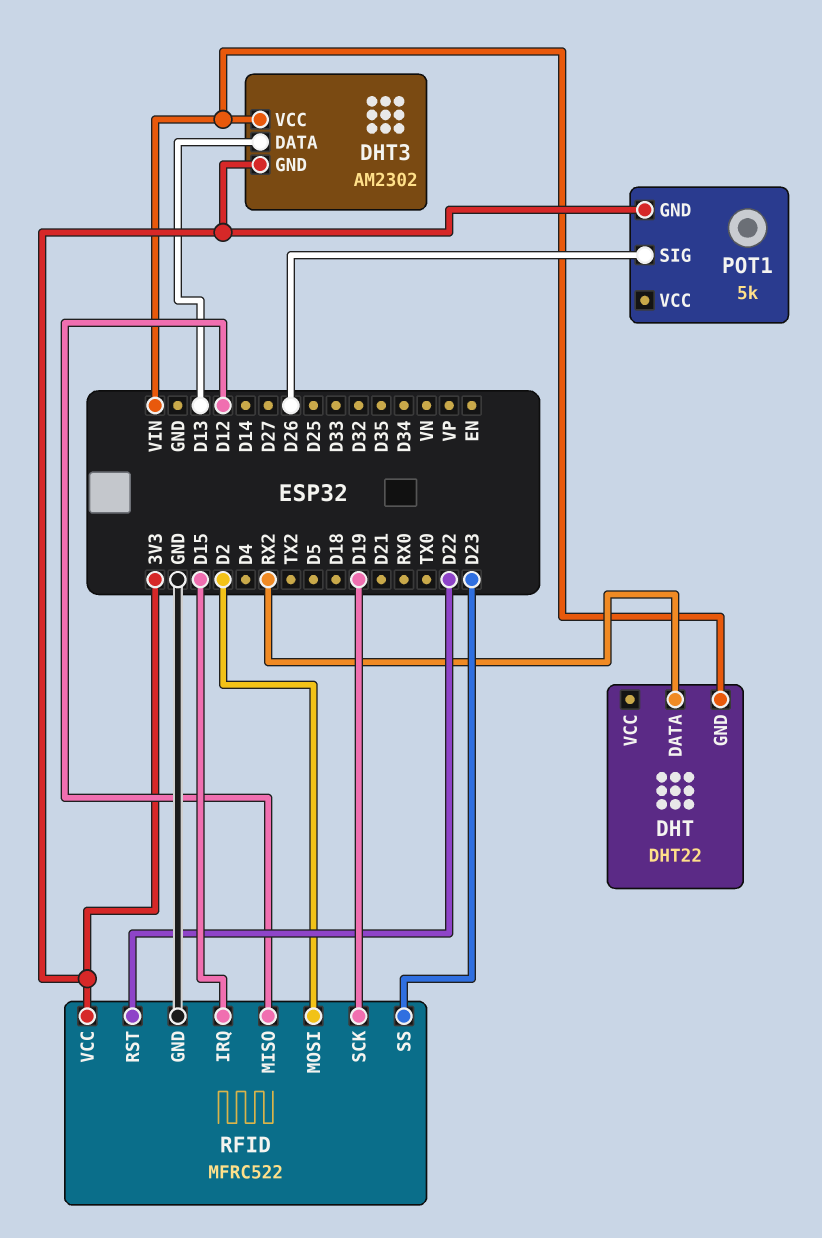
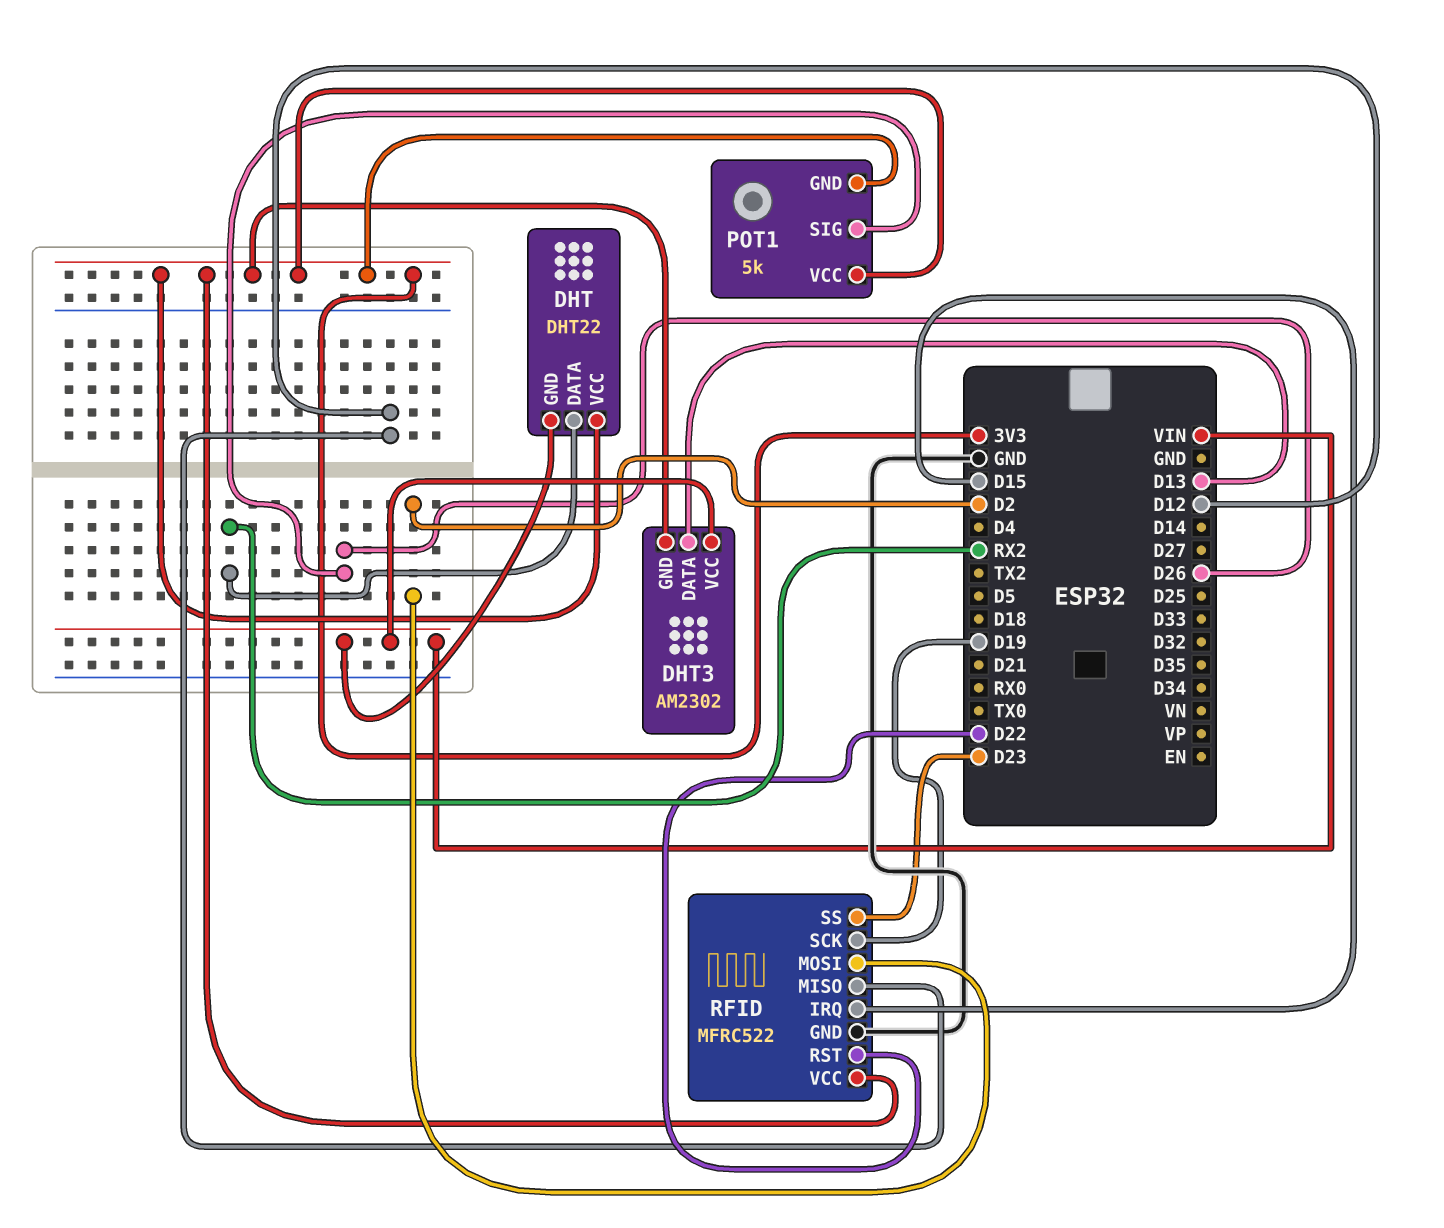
DHT pin VCC: none -> 3V3
POT1 pin VCC: none -> 3V3

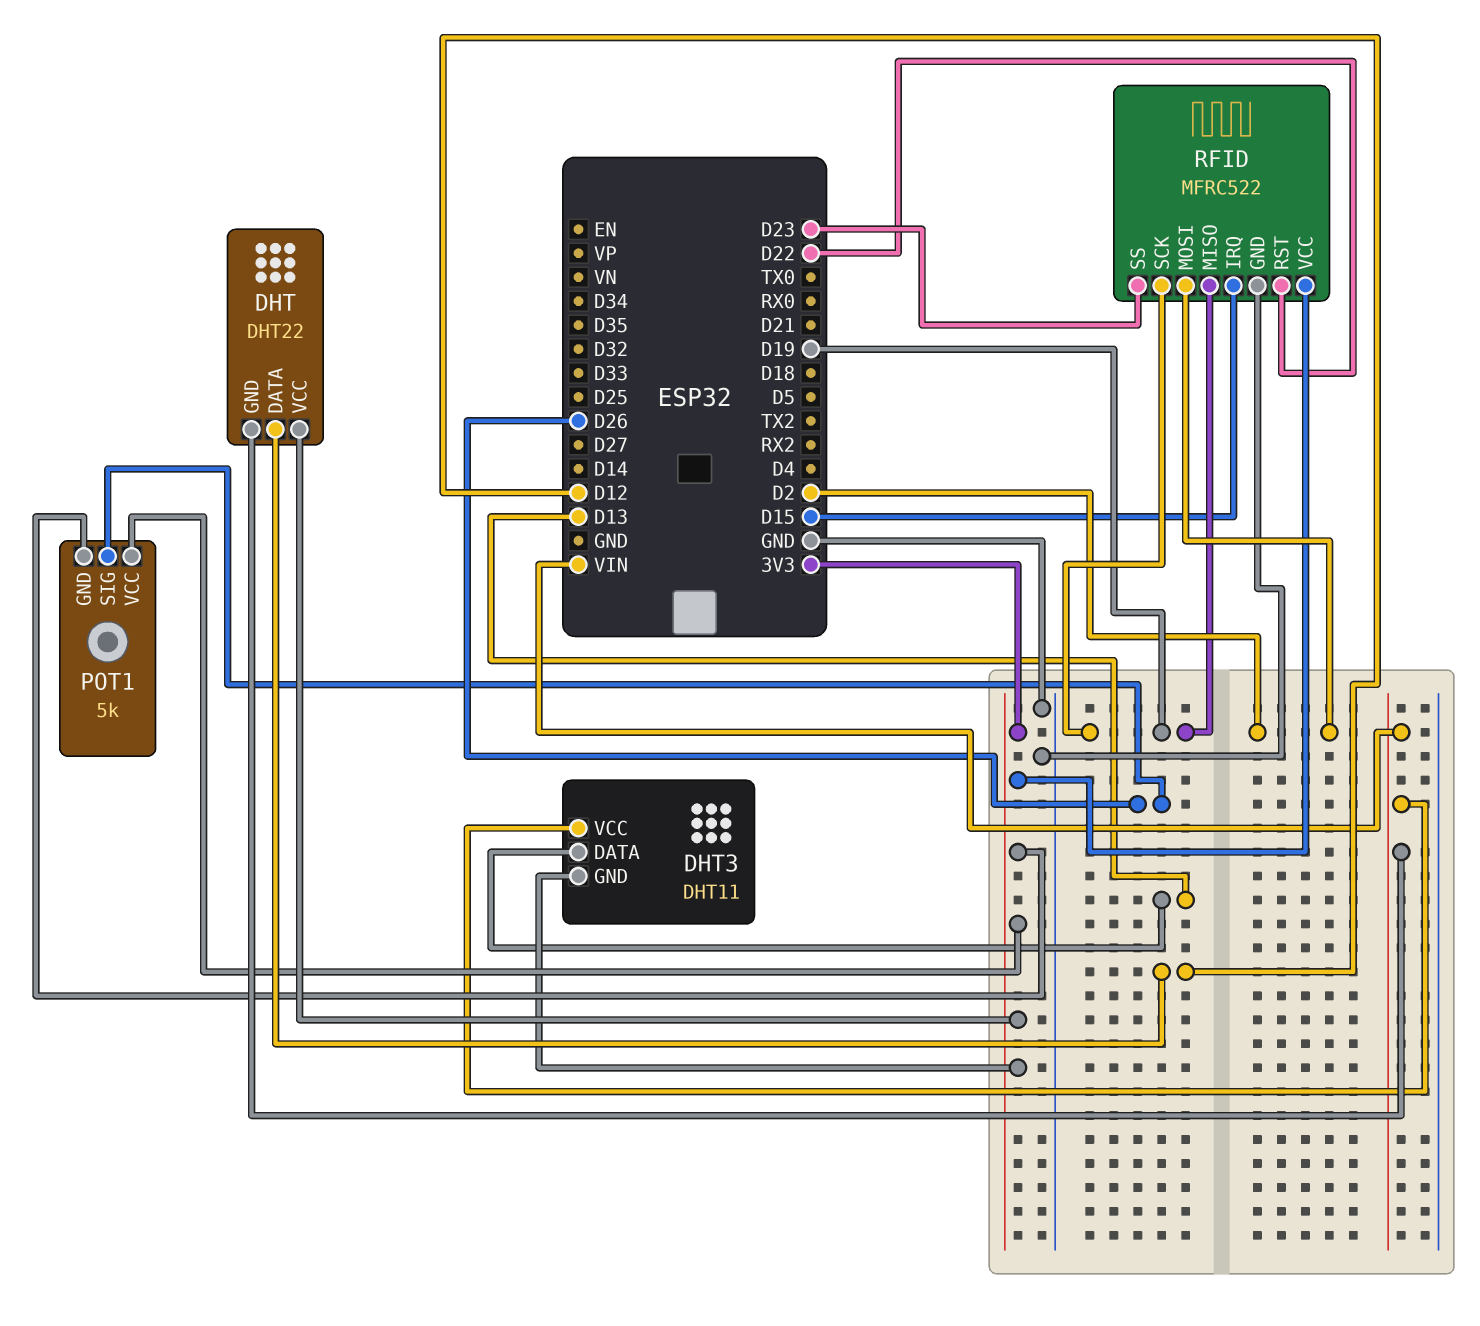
DHT pin DATA: RX2 -> D12
DHT3: AM2302 -> DHT11
RFID pin MISO: D12 -> D19

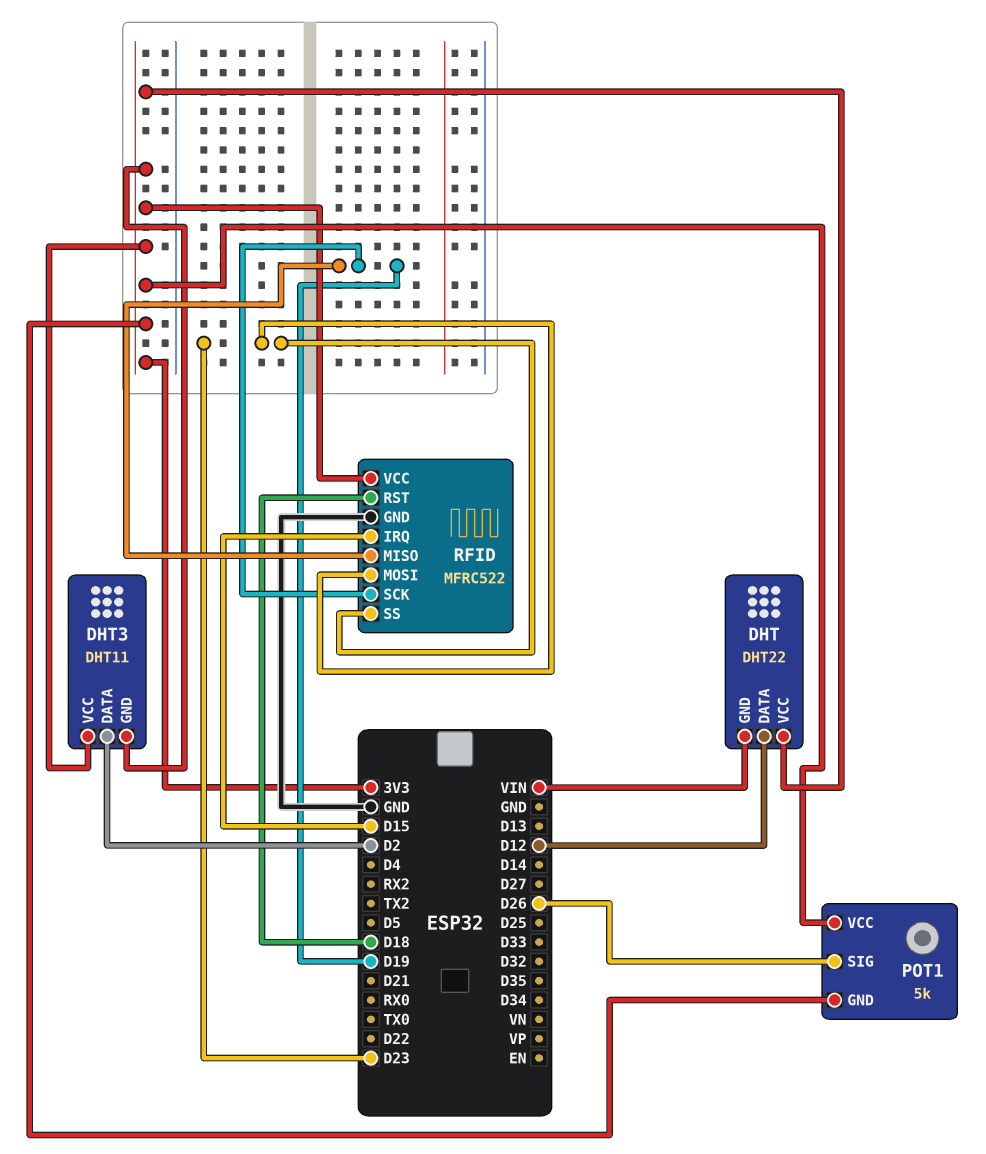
DHT3 pin DATA: D13 -> D2
DHT3 pin VCC: VIN -> 3V3
RFID pin MOSI: D2 -> D23
RFID pin RST: D22 -> D18

